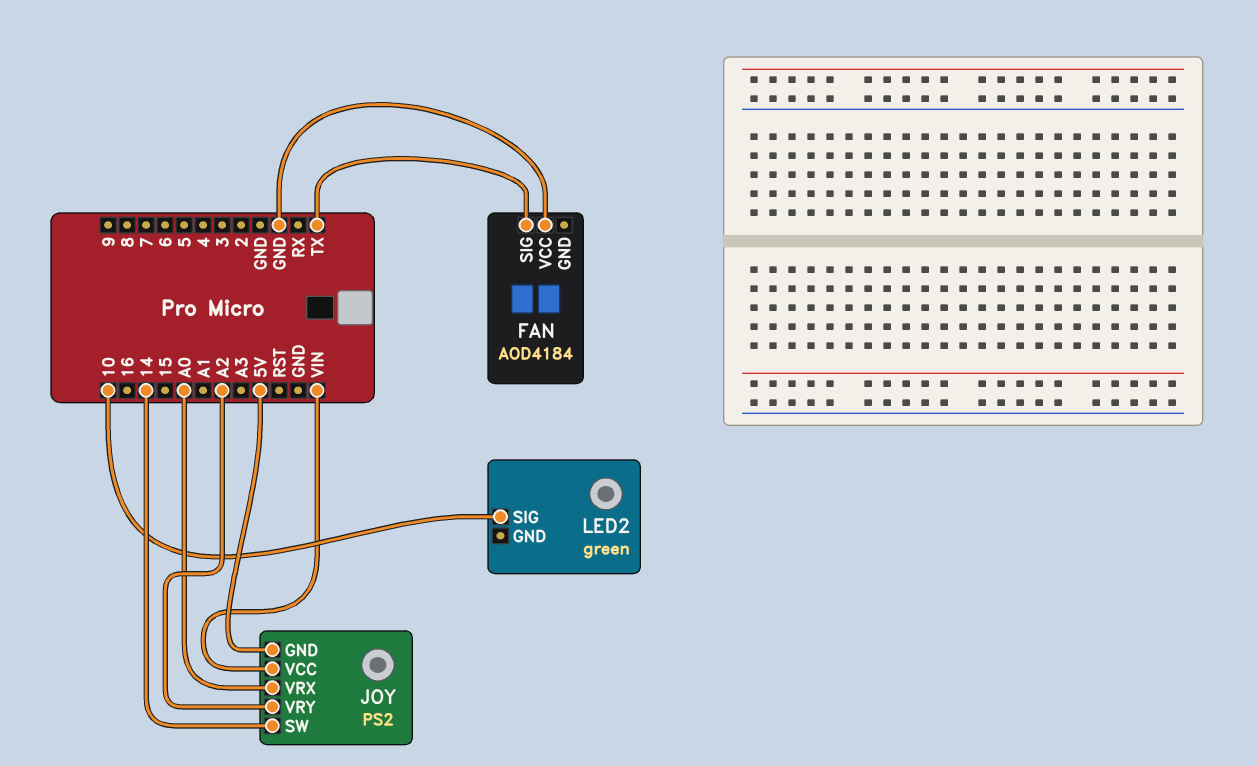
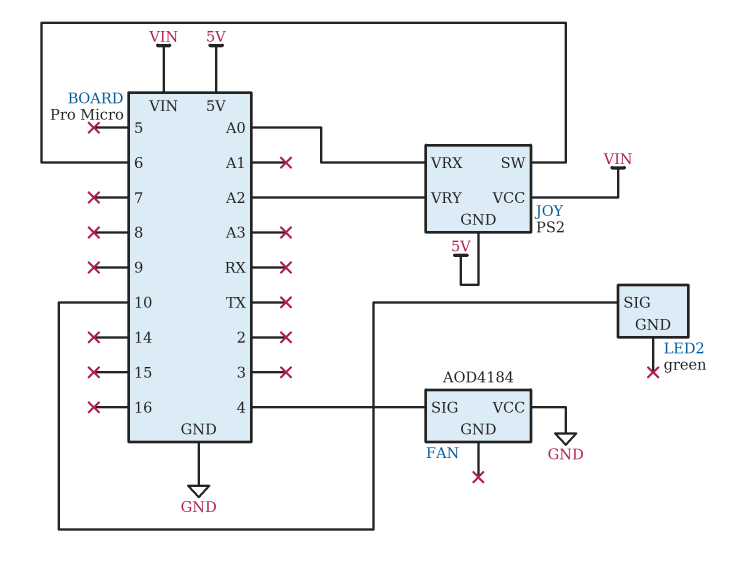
FAN pin SIG: TX -> 4
JOY pin SW: 14 -> 6

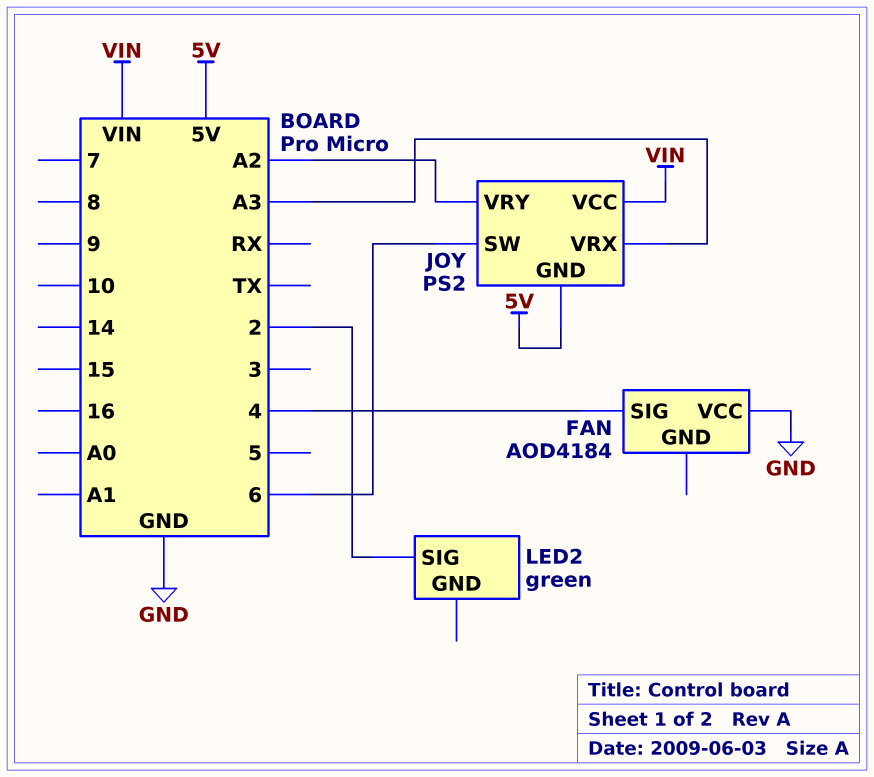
JOY pin VRX: A0 -> A3
LED2 pin SIG: 10 -> 2

